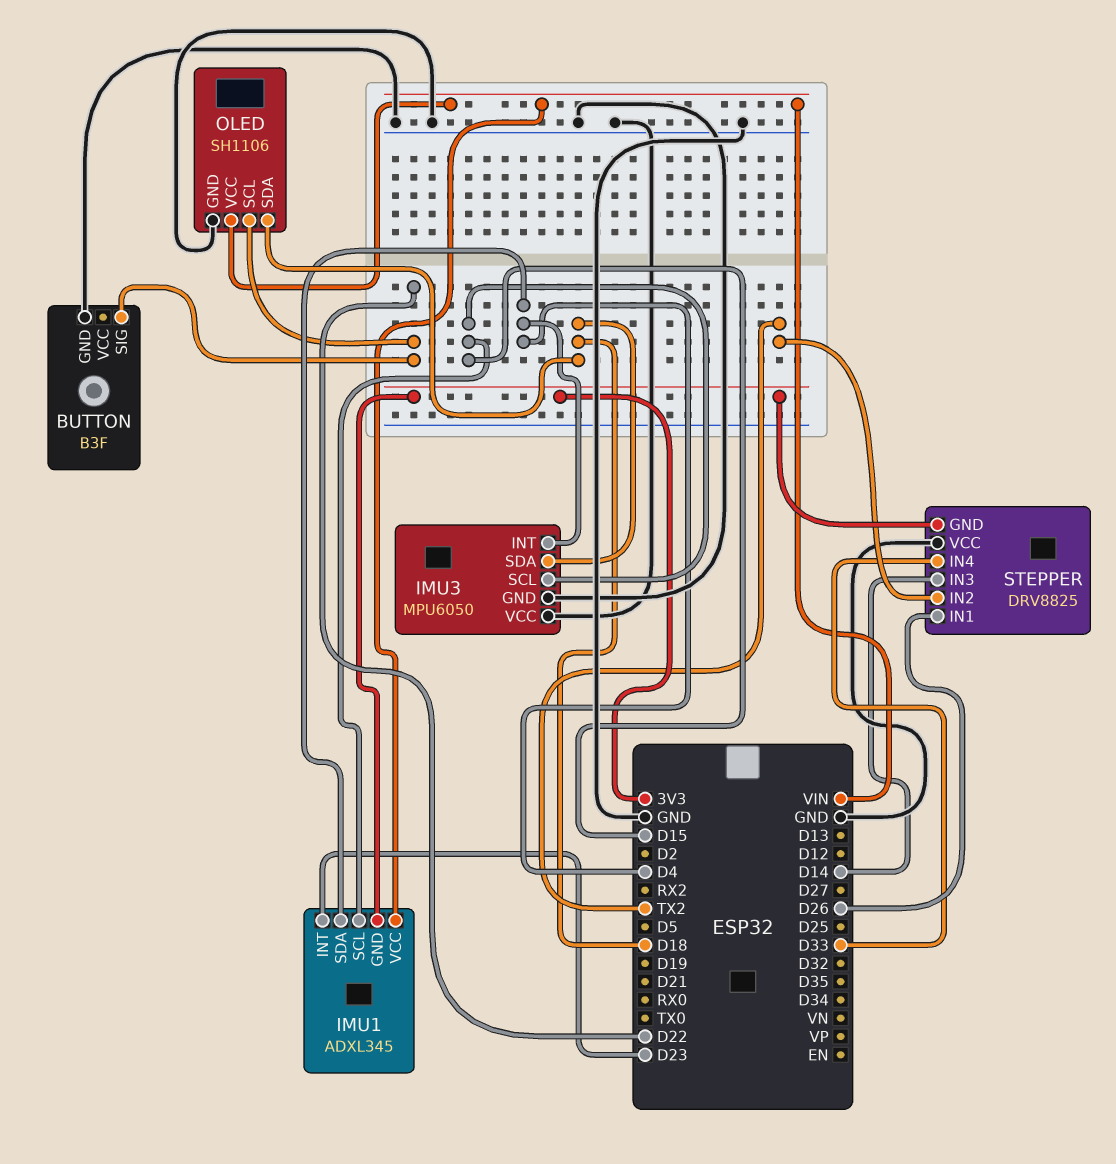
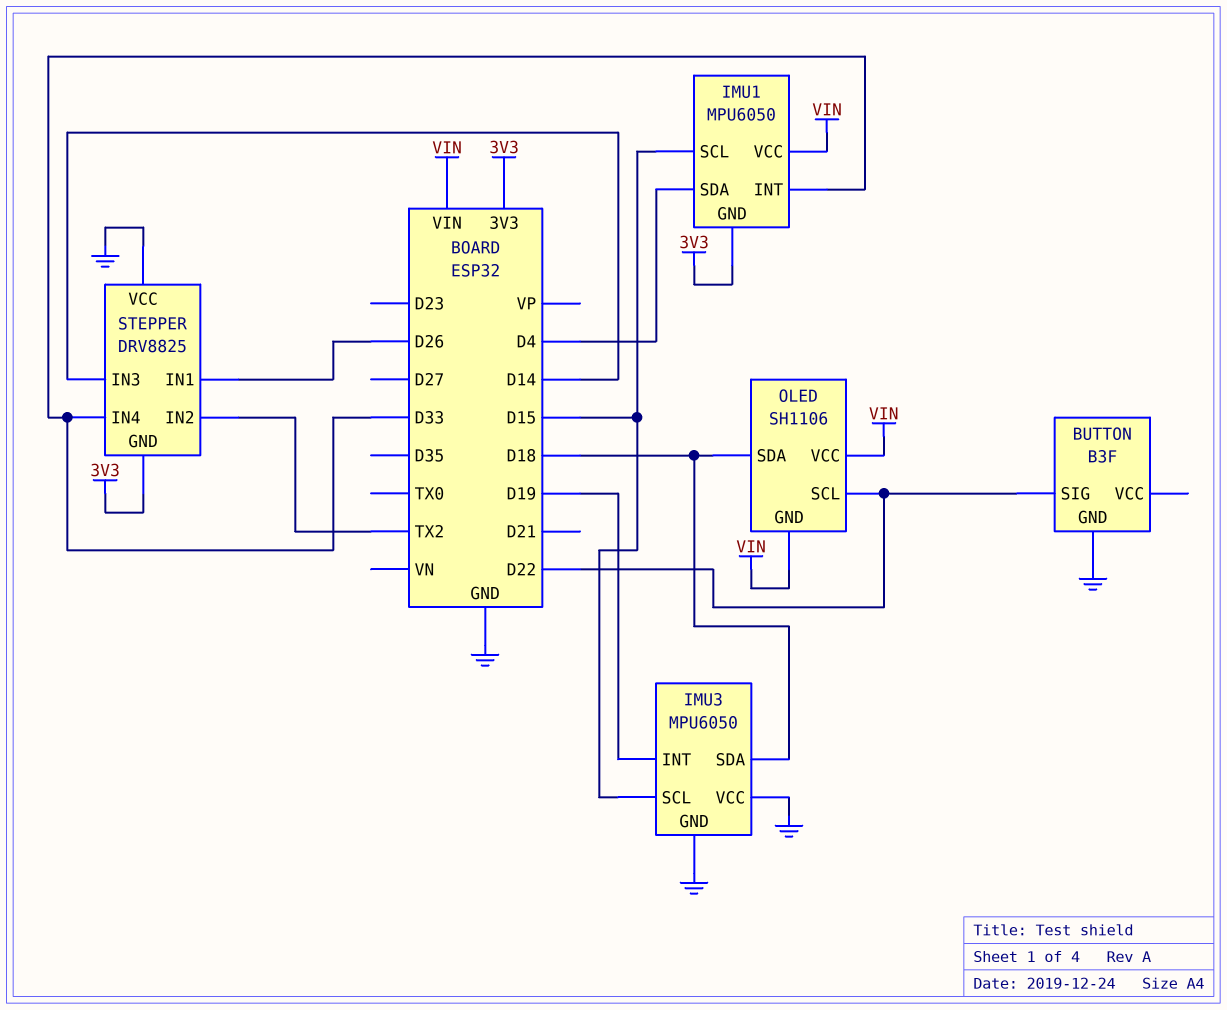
IMU1: ADXL345 -> MPU6050
IMU1 pin INT: D23 -> D33
IMU3 pin INT: D4 -> D19
OLED pin GND: GND -> VIN

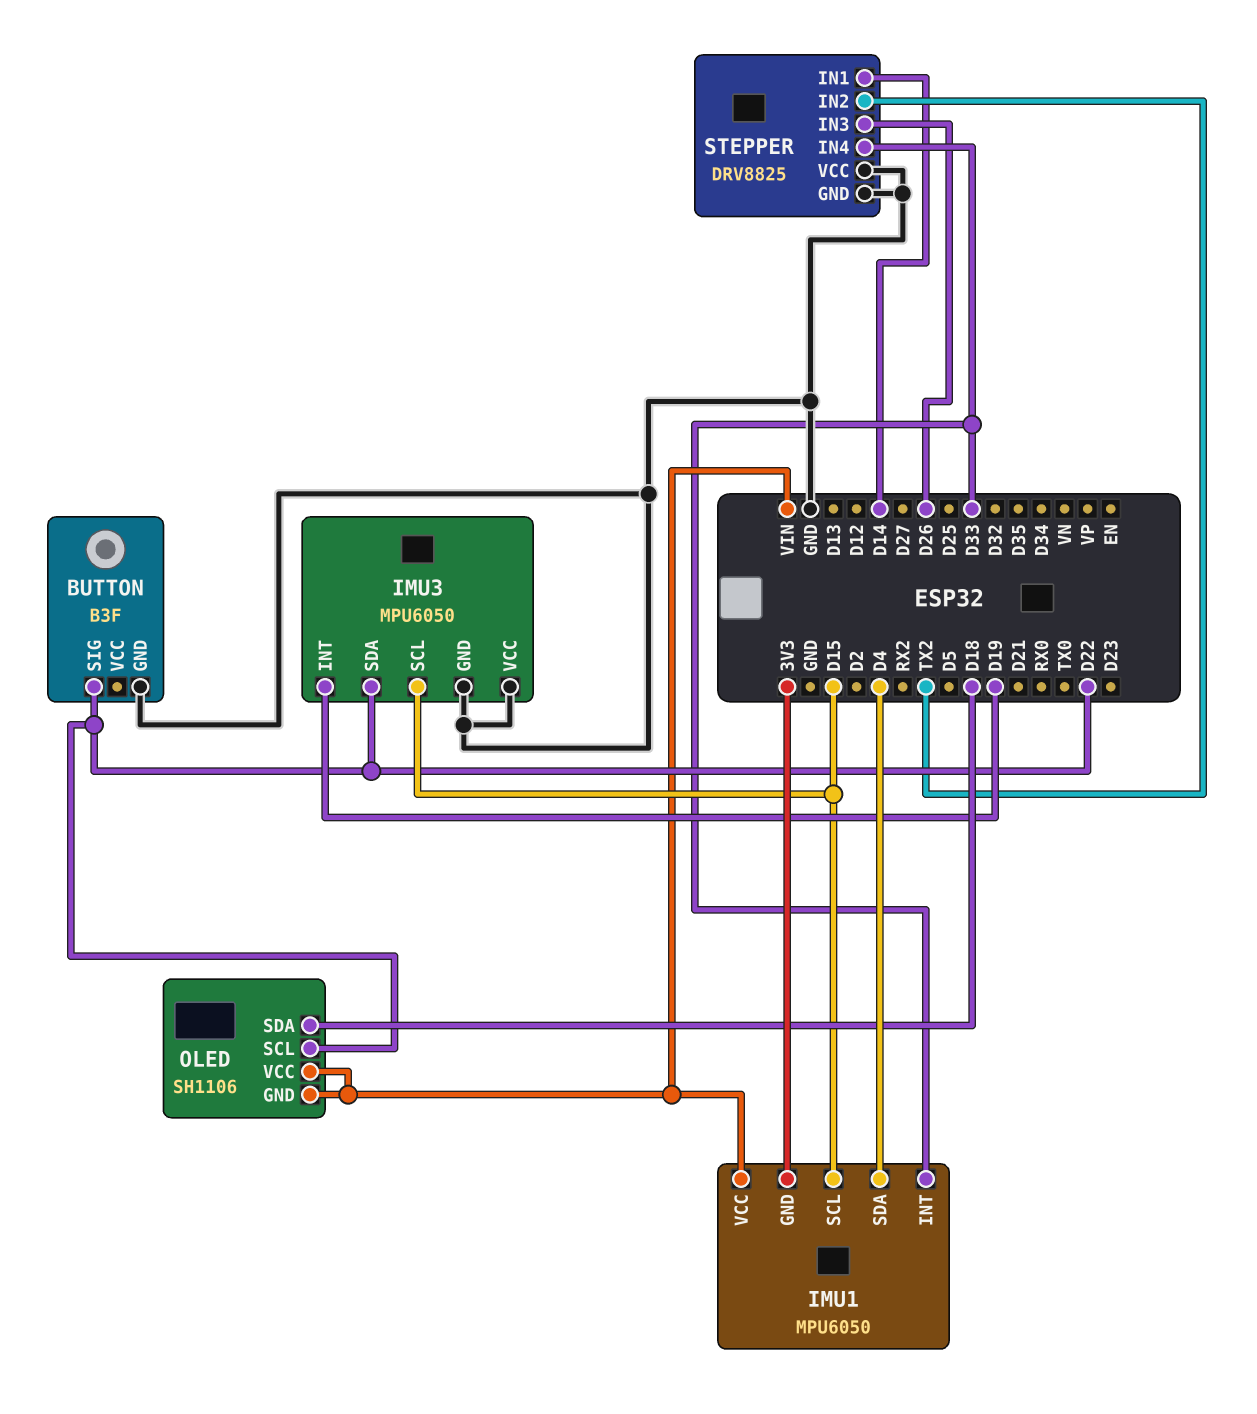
IMU3 pin SDA: D18 -> D22
STEPPER pin GND: 3V3 -> GND
STEPPER pin IN1: D26 -> D14
STEPPER pin IN3: D14 -> D26

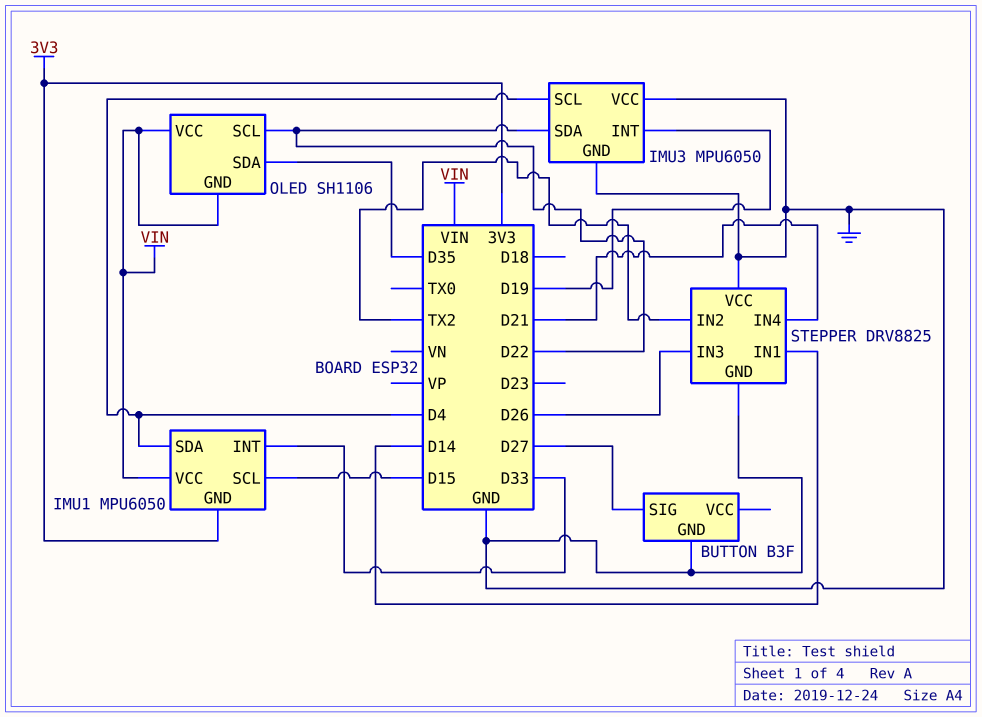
BUTTON pin SIG: D22 -> D27
IMU3 pin SCL: D15 -> D4
OLED pin SDA: D18 -> D35
STEPPER pin IN4: D33 -> D21

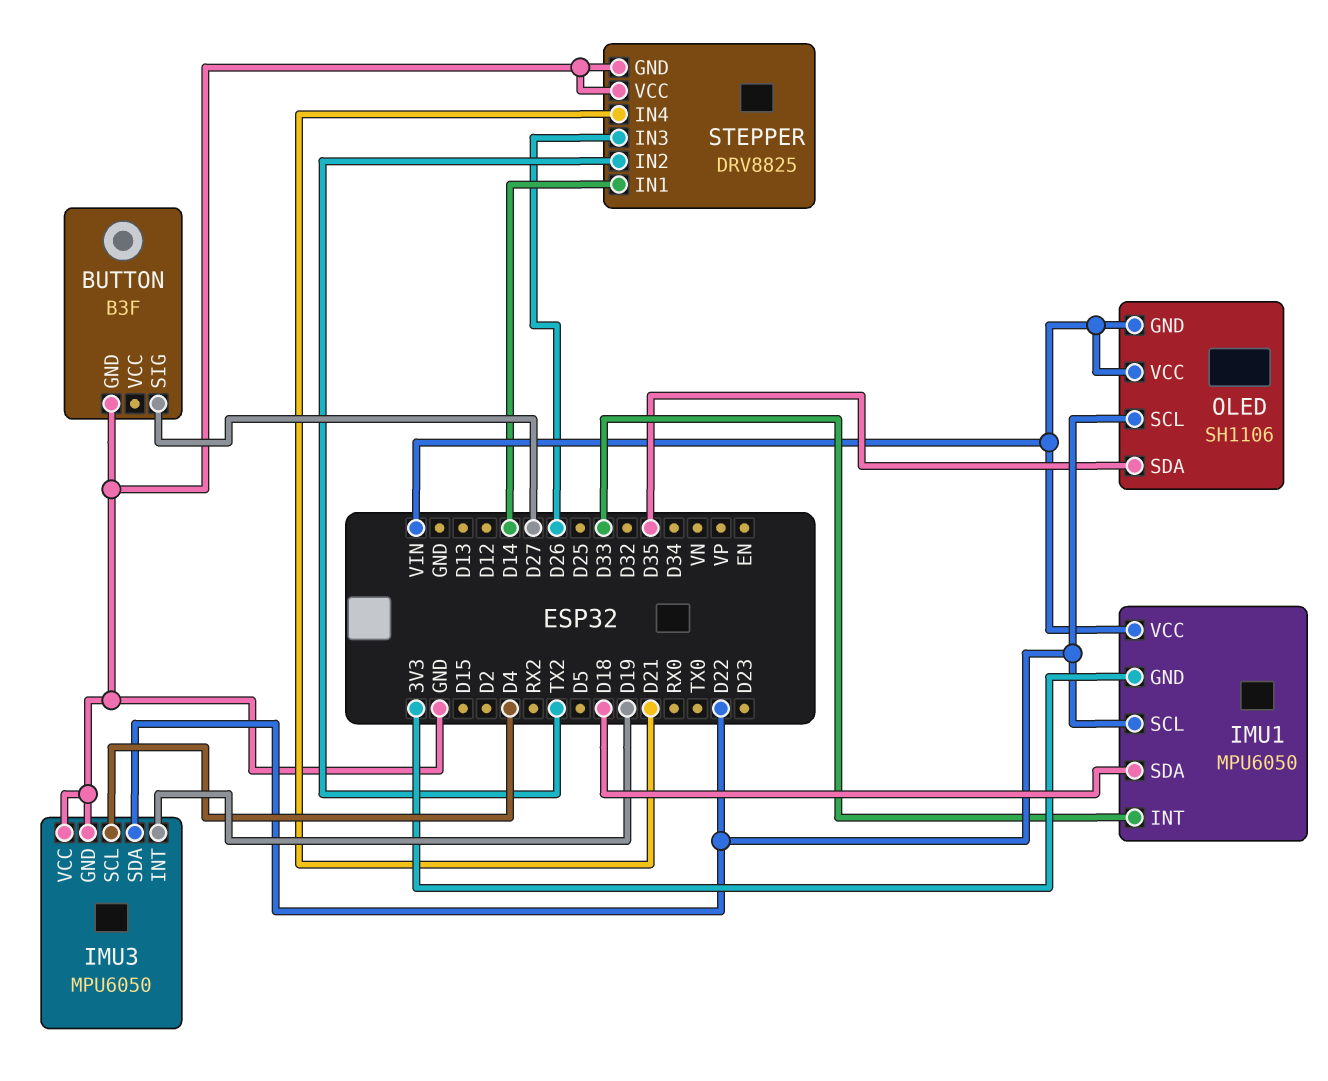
IMU1 pin SCL: D15 -> D22
IMU1 pin SDA: D4 -> D18

